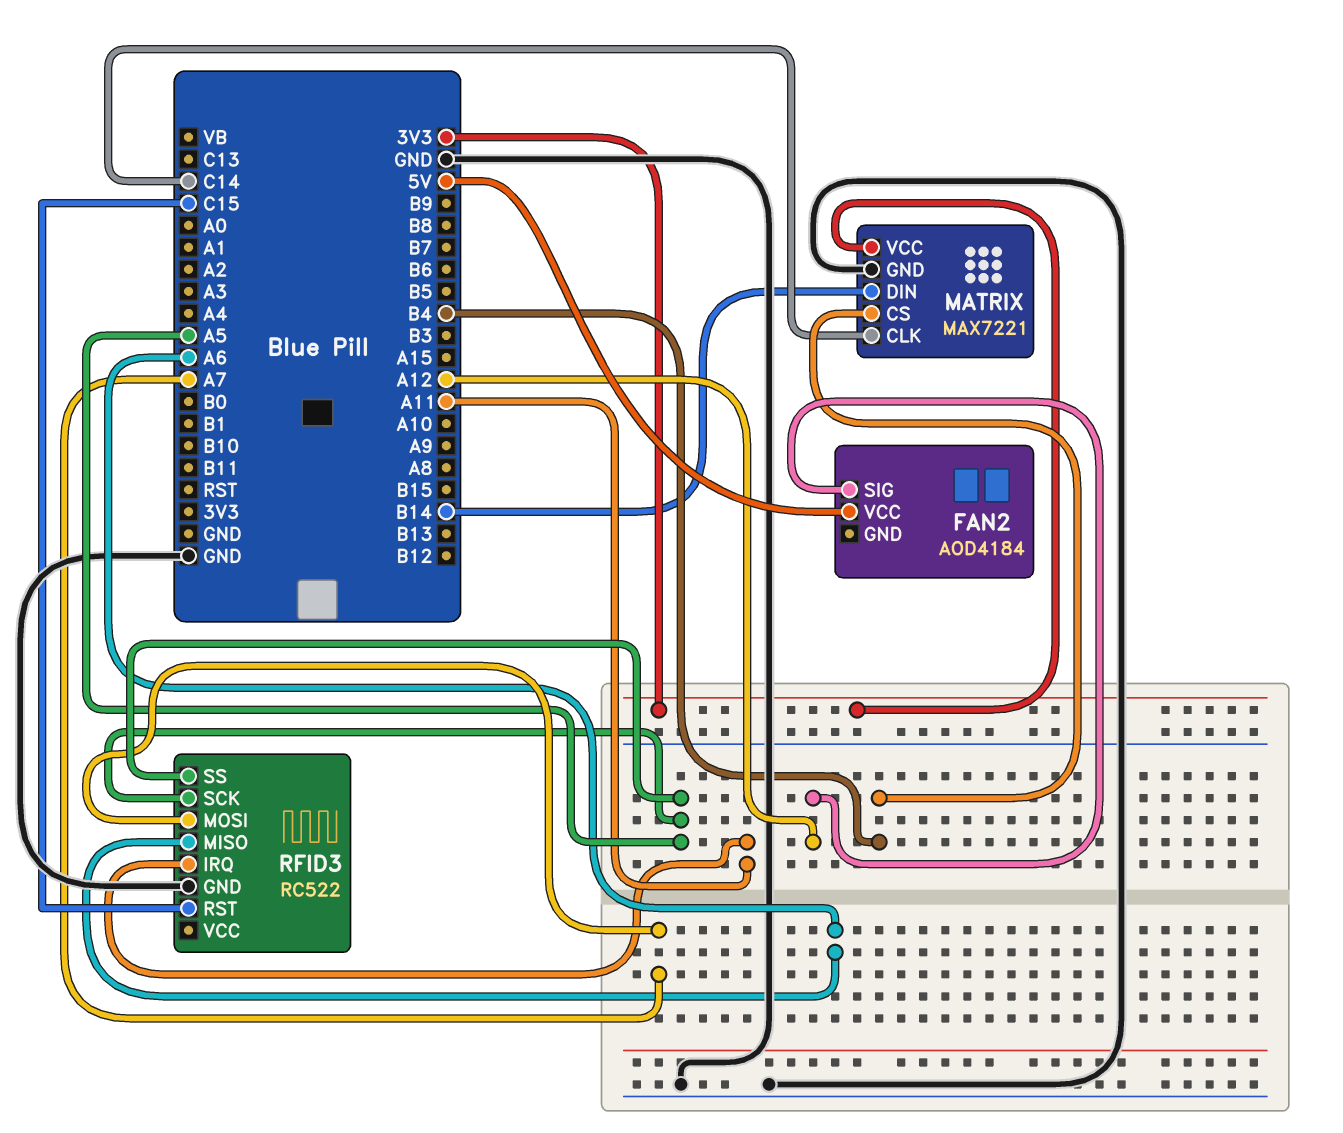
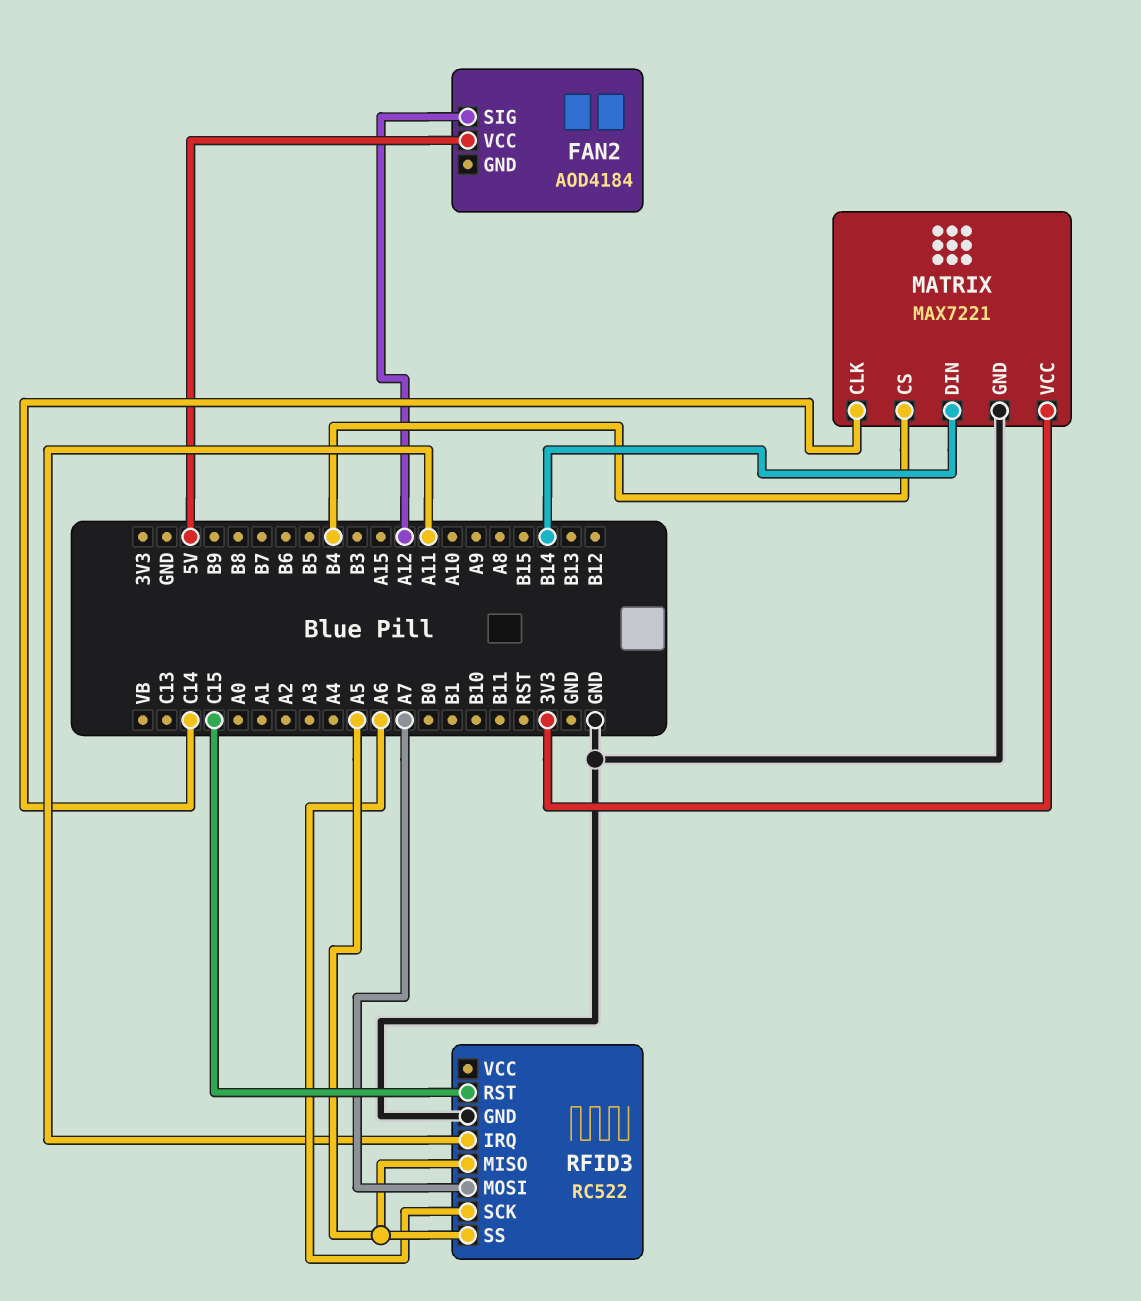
RFID3 pin MISO: A6 -> A5
RFID3 pin SCK: A5 -> A6

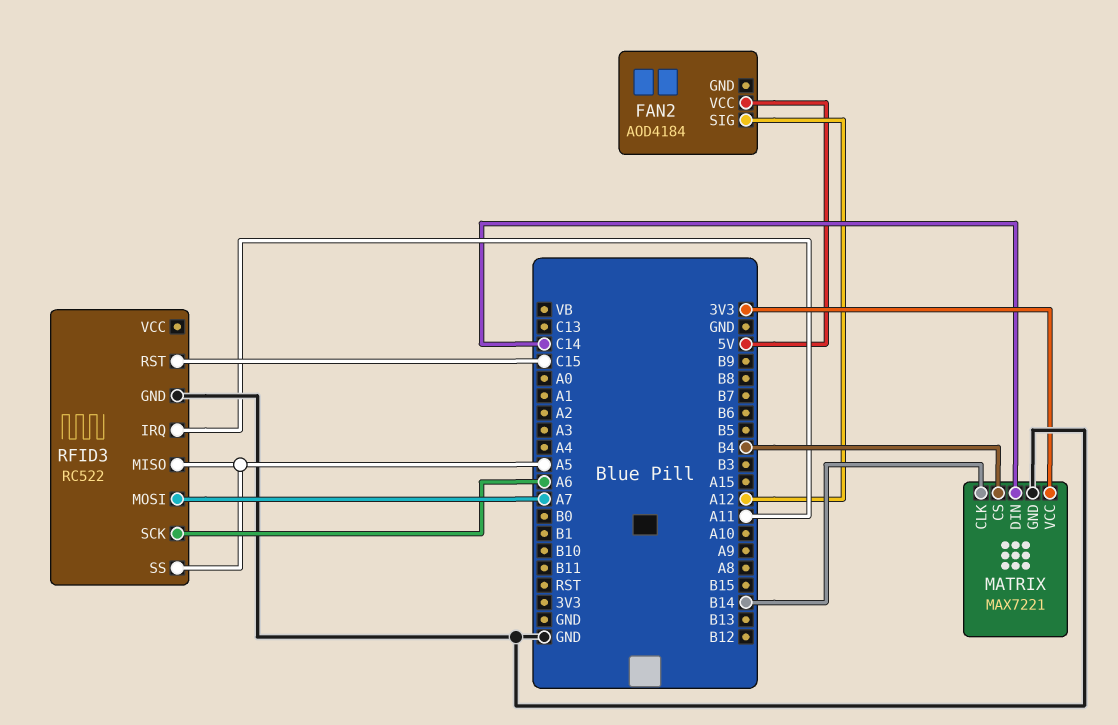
MATRIX pin CLK: C14 -> B14
MATRIX pin DIN: B14 -> C14

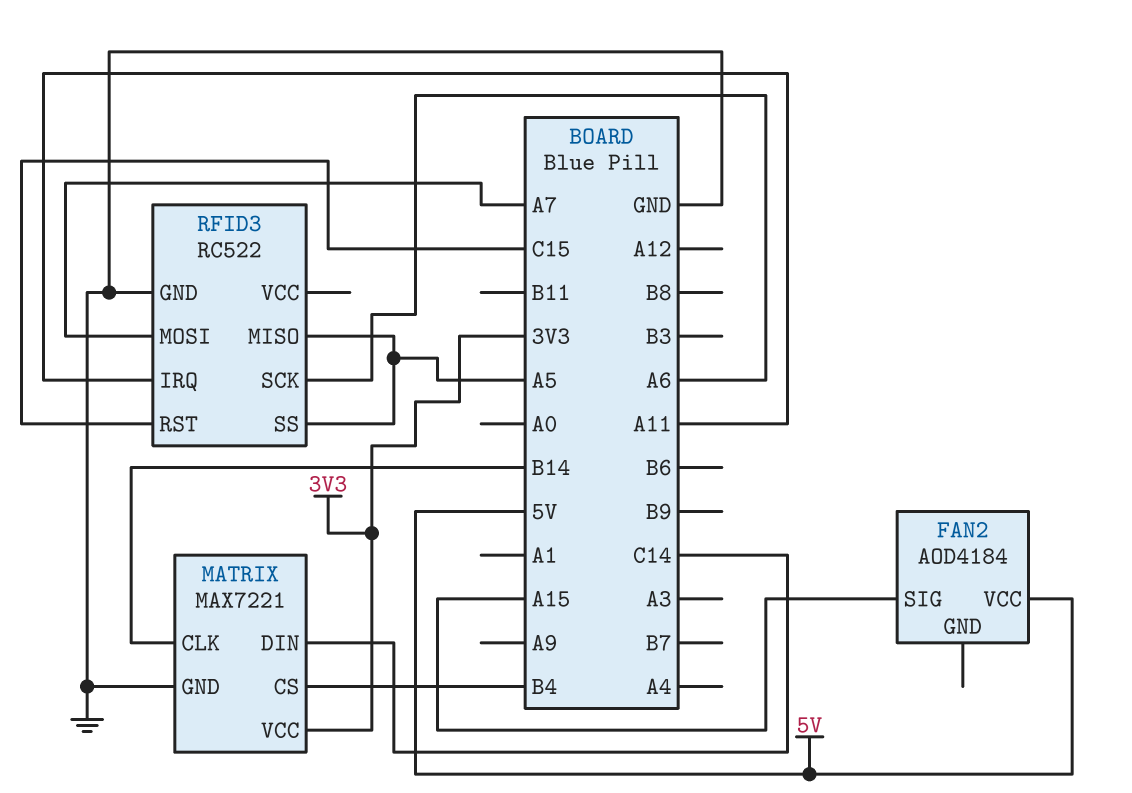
FAN2 pin SIG: A12 -> A15

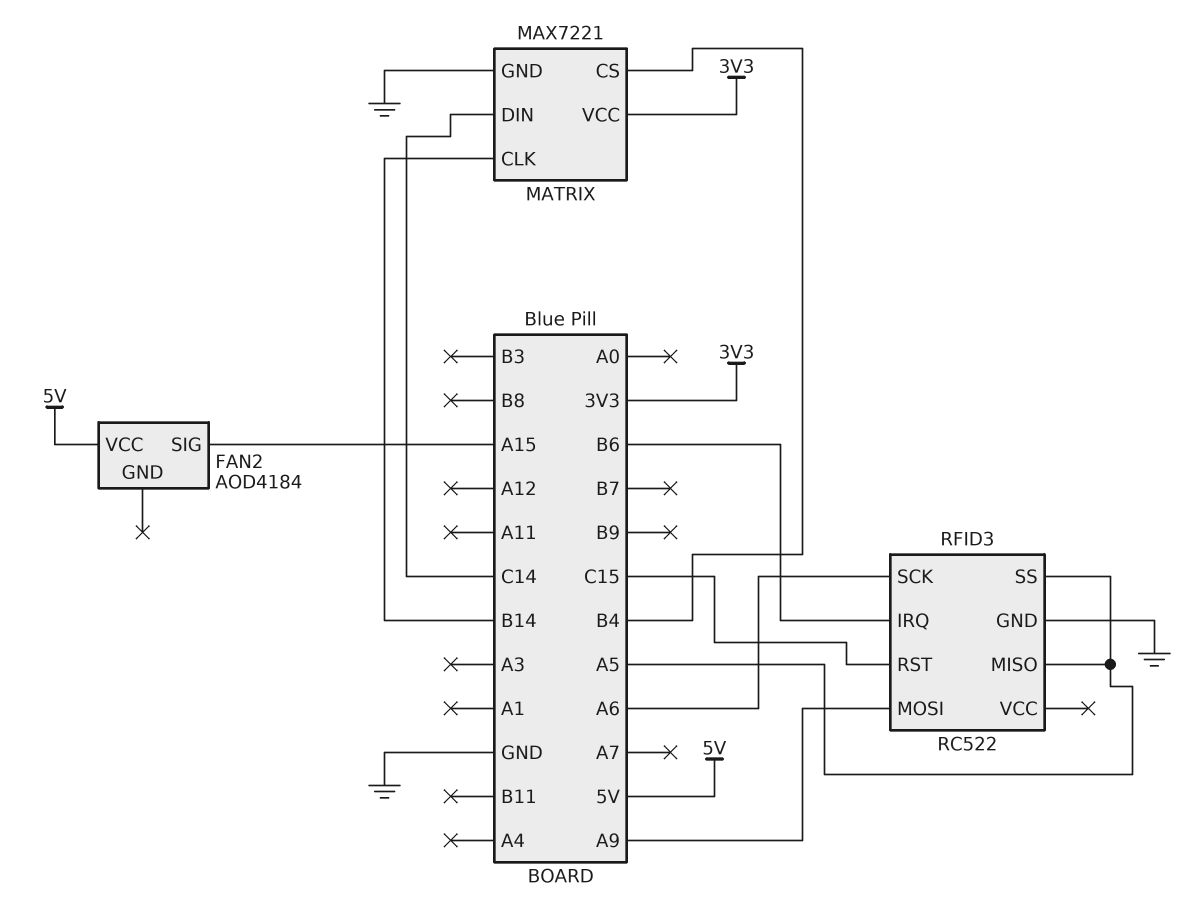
RFID3 pin IRQ: A11 -> B6
RFID3 pin MOSI: A7 -> A9

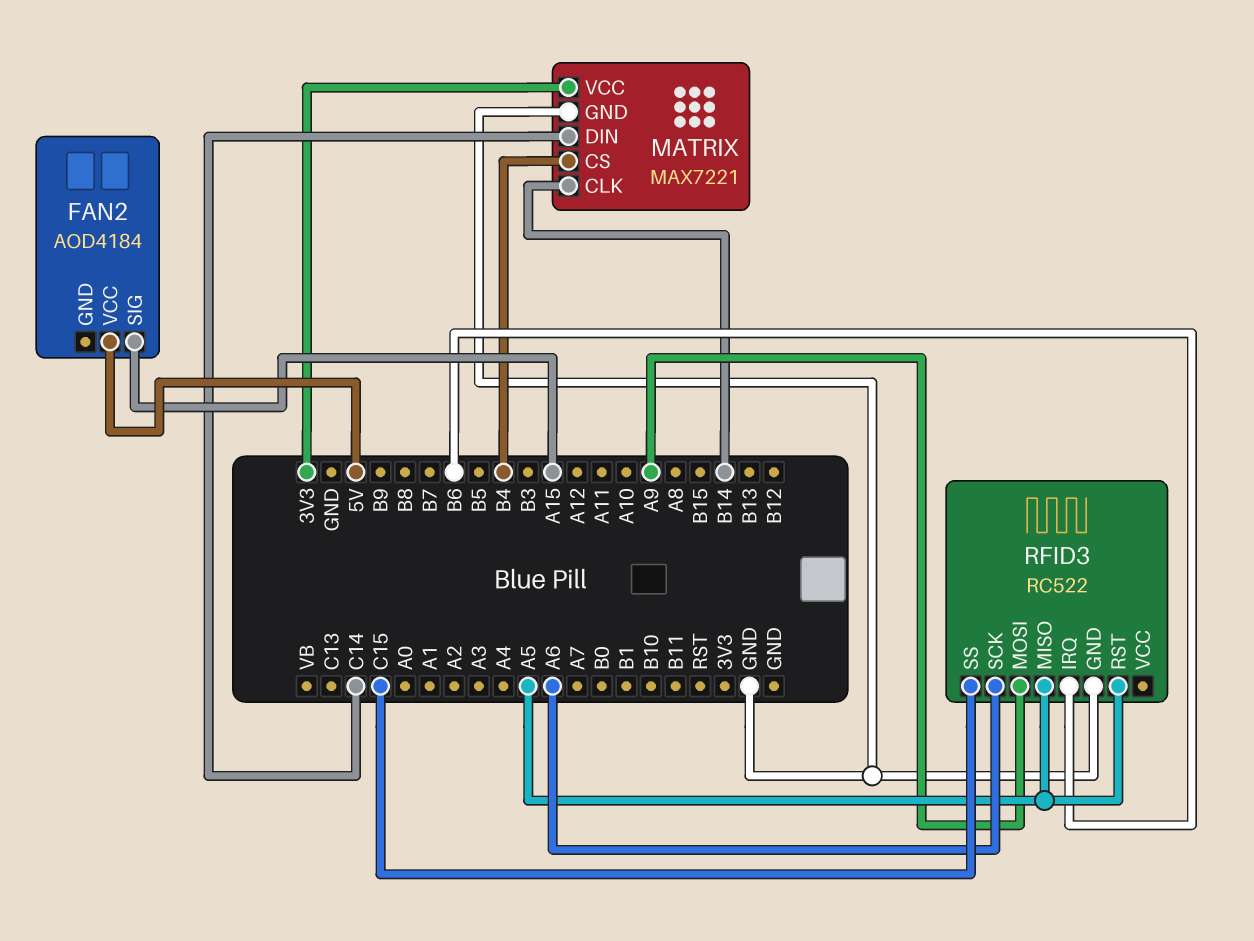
RFID3 pin RST: C15 -> A5
RFID3 pin SS: A5 -> C15

